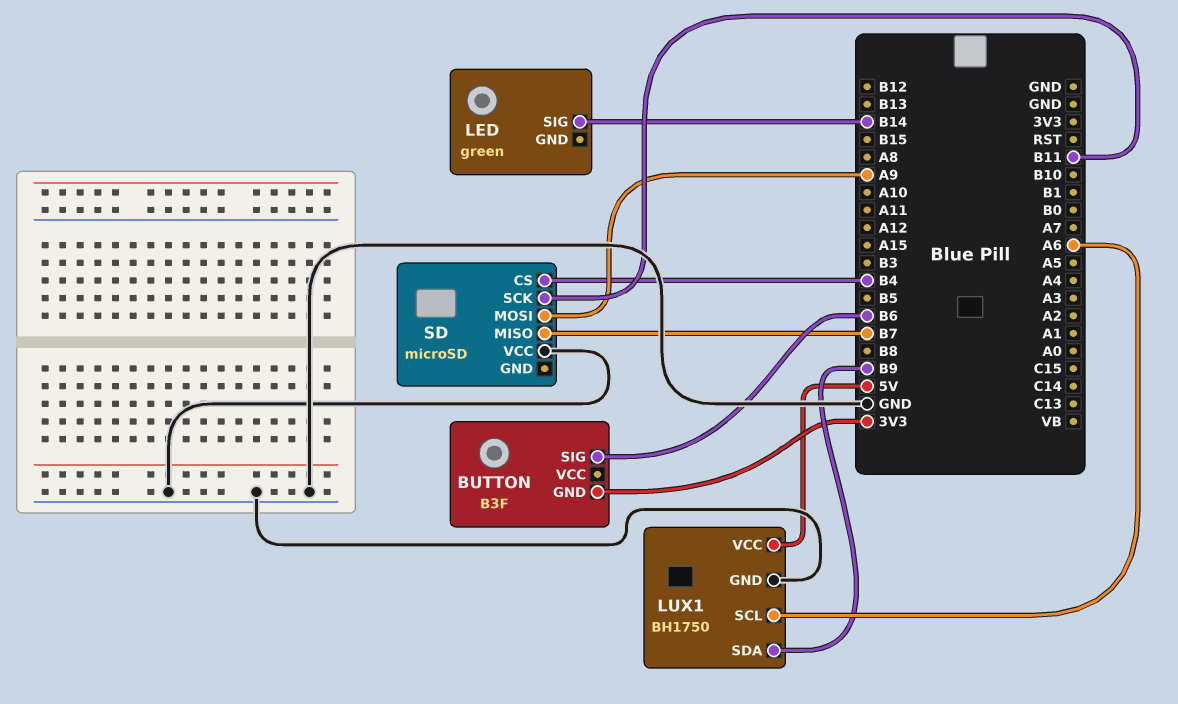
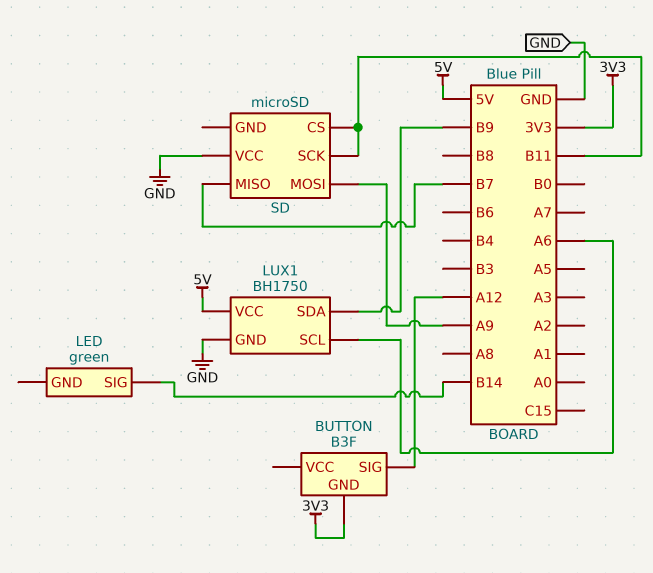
BUTTON pin SIG: B6 -> A12
SD pin CS: B4 -> B11

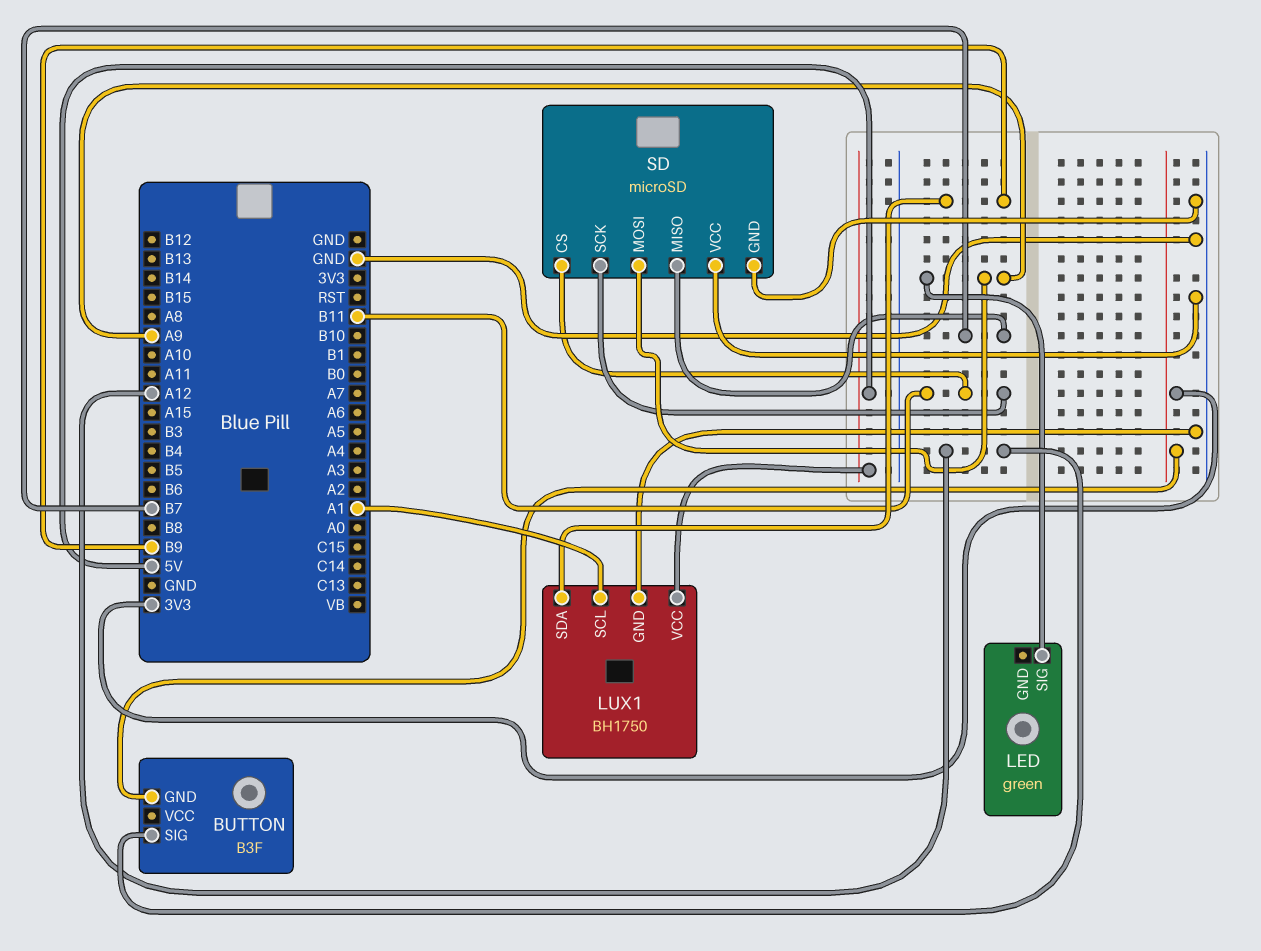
LED pin SIG: B14 -> A9
LUX1 pin SCL: A6 -> A1
SD pin GND: none -> GND

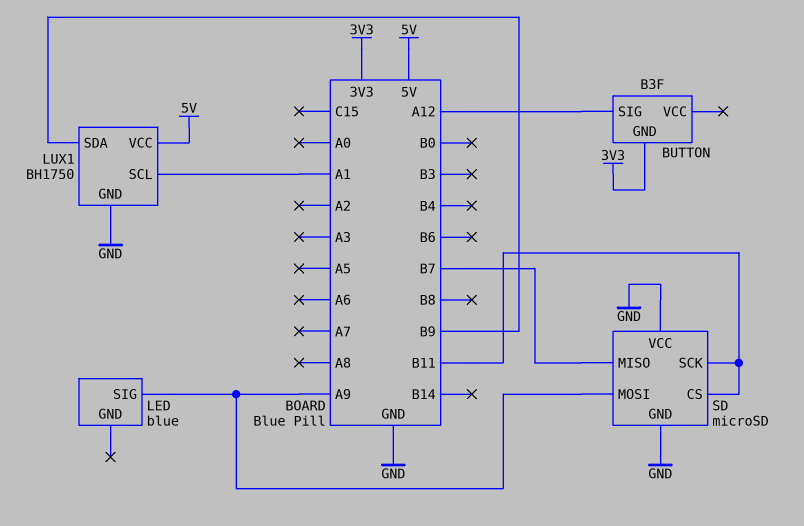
LED: green -> blue

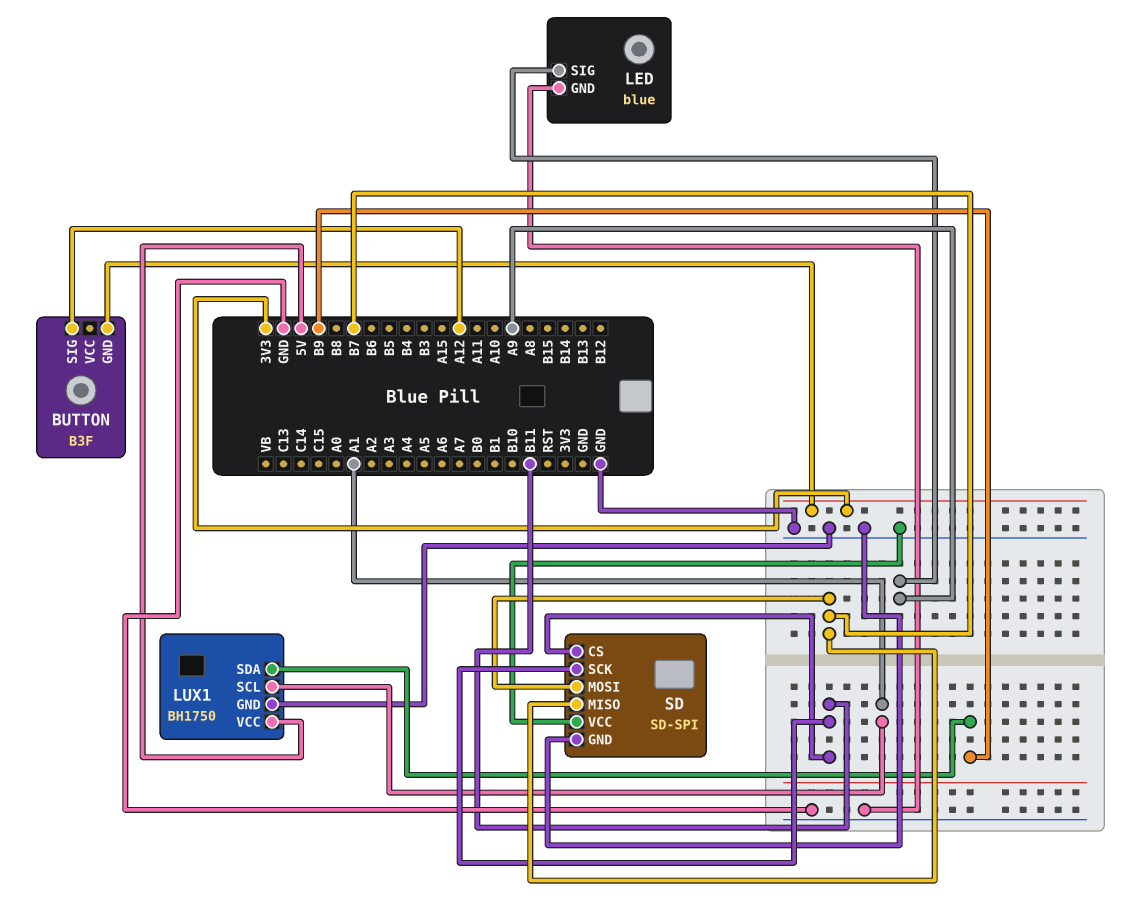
LED pin GND: none -> GND
SD: microSD -> SD-SPI
SD pin MOSI: A9 -> B7

